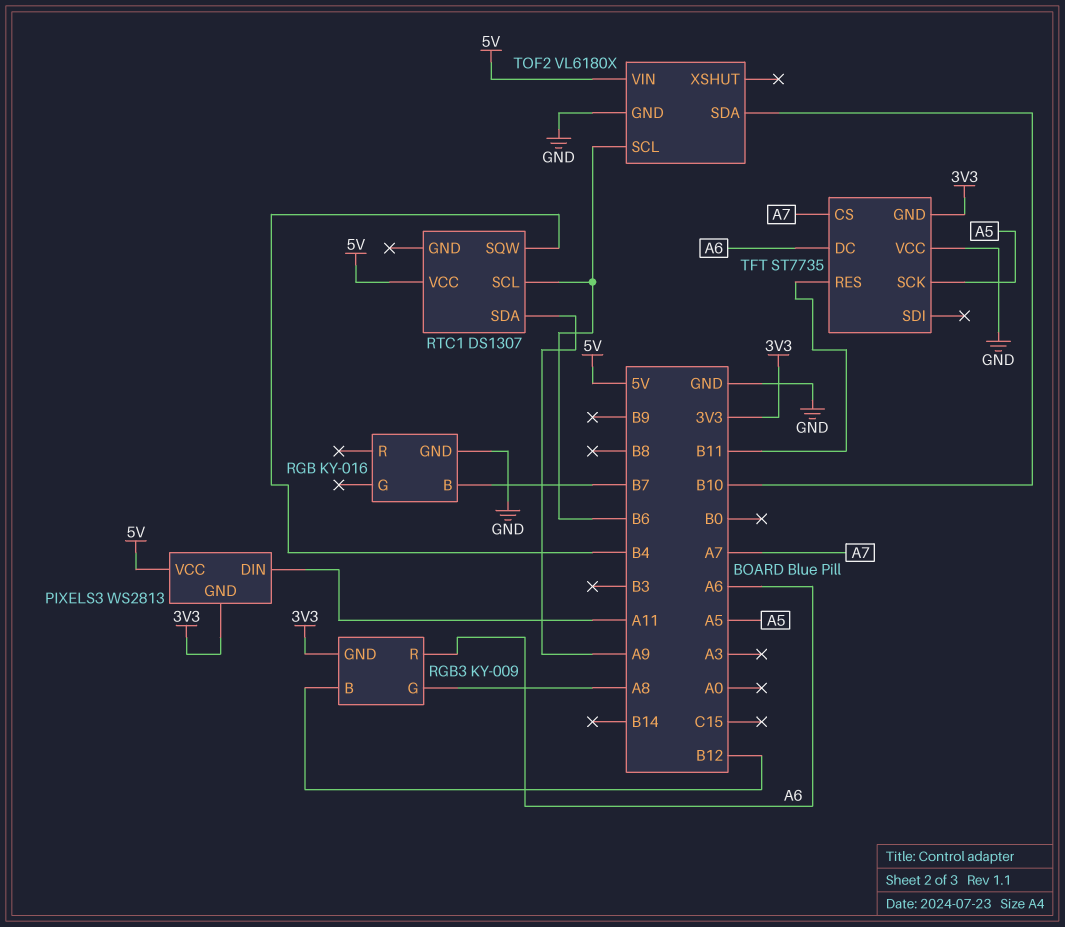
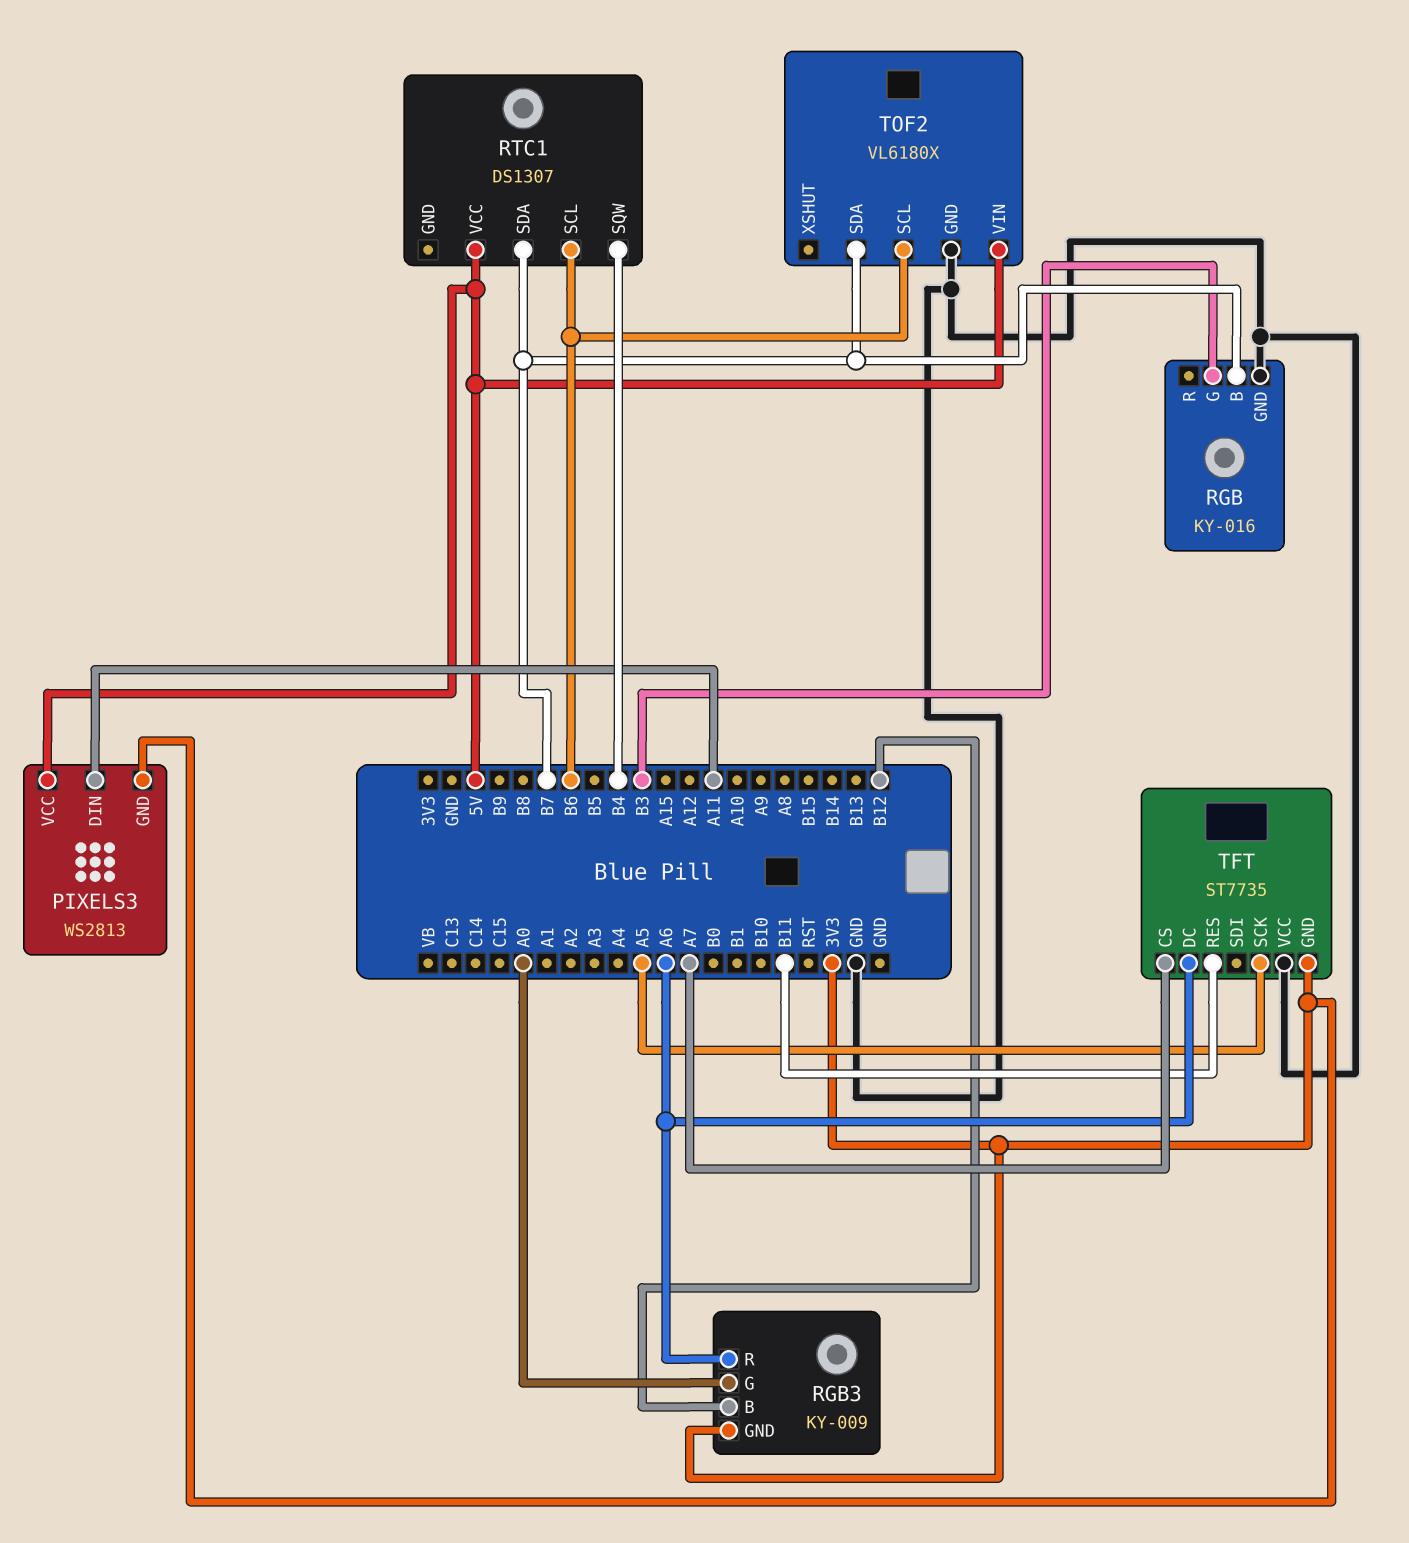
RGB pin G: none -> B3
RGB3 pin G: A8 -> A0
RTC1 pin SDA: A9 -> B7
TOF2 pin SDA: B10 -> B7

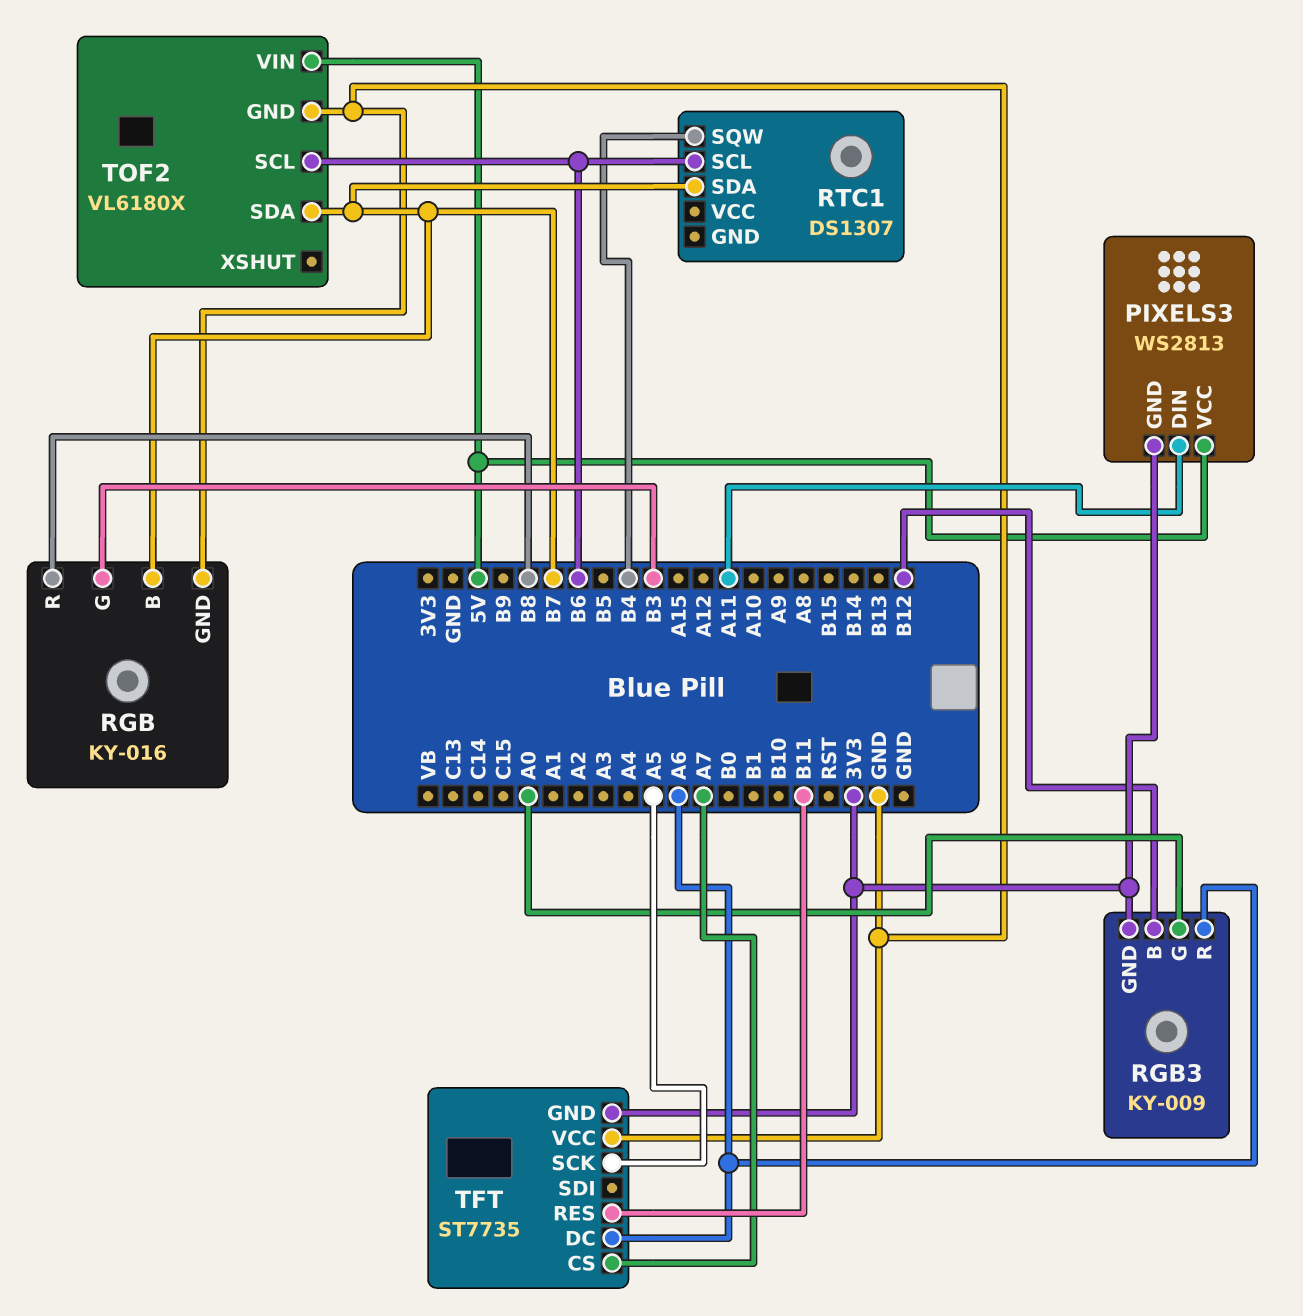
RGB pin R: none -> B8
RTC1 pin VCC: 5V -> none

